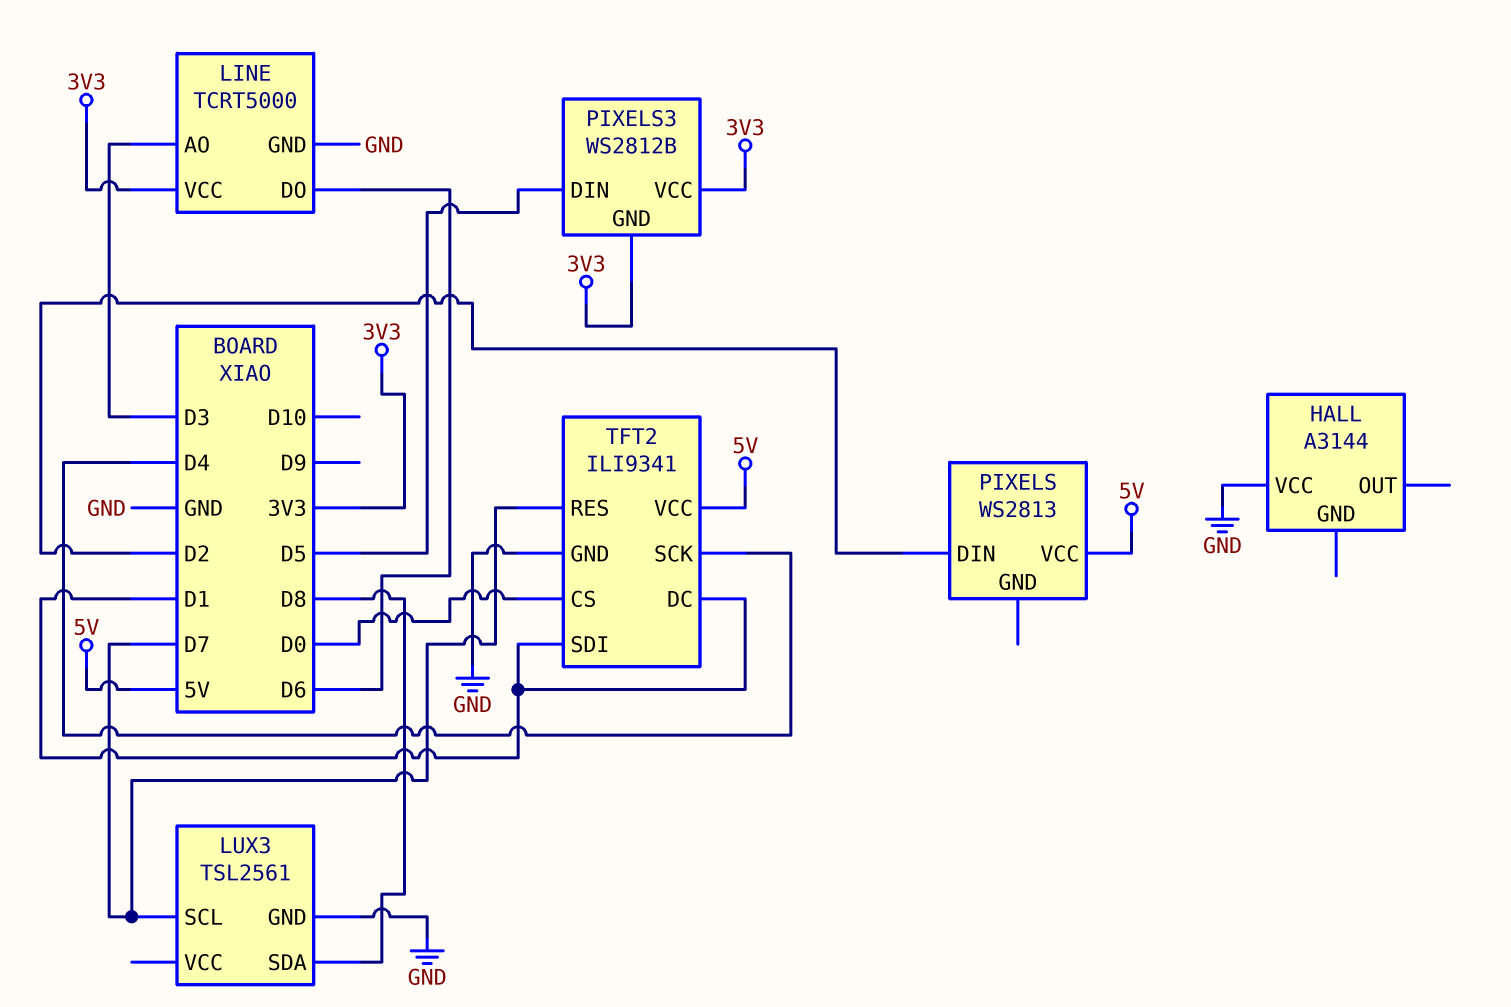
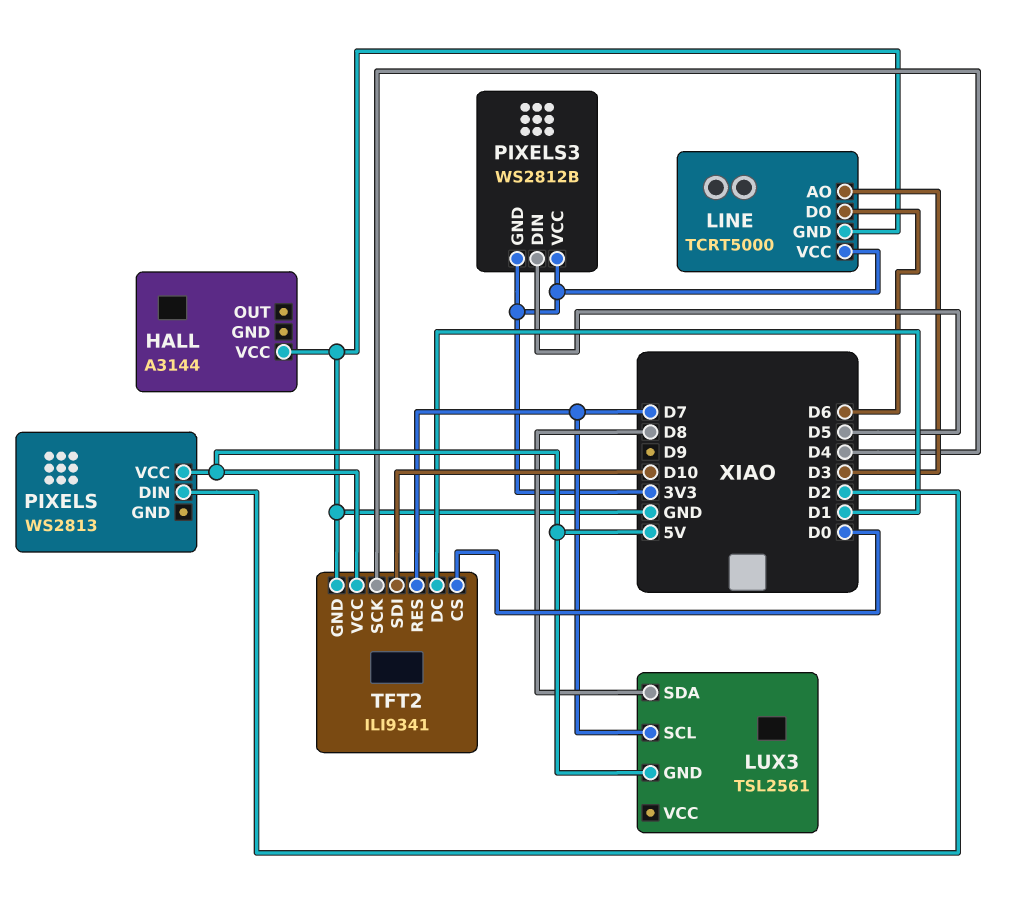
LUX3 pin GND: GND -> 5V
TFT2 pin SDI: D1 -> D10

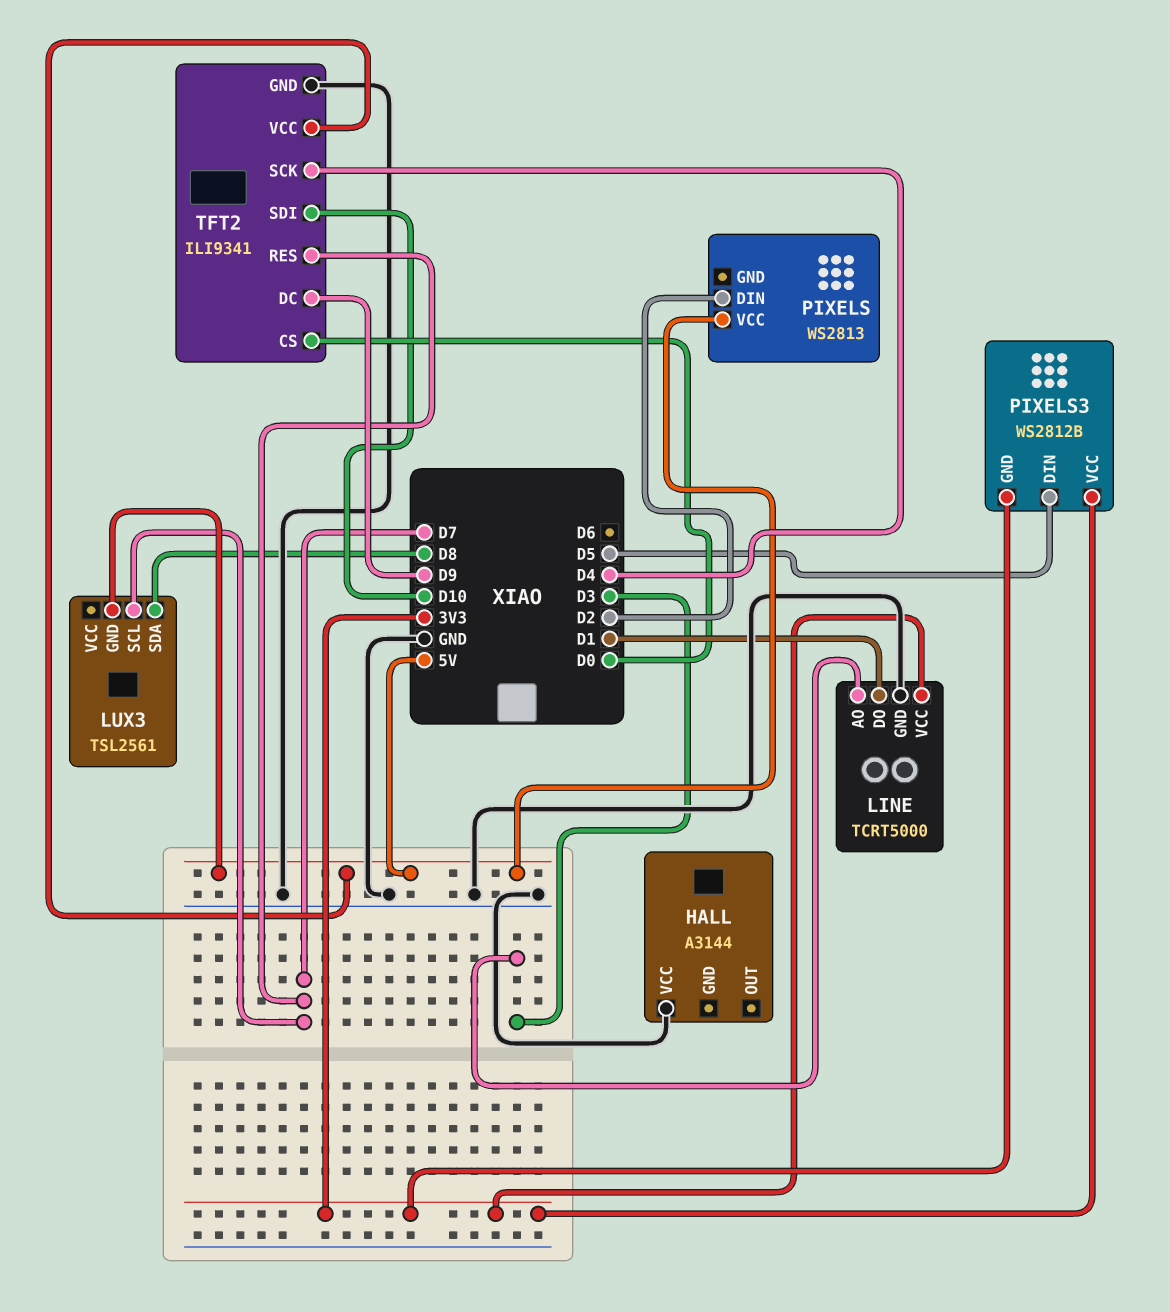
LINE pin DO: D6 -> D1
TFT2 pin DC: D1 -> D9

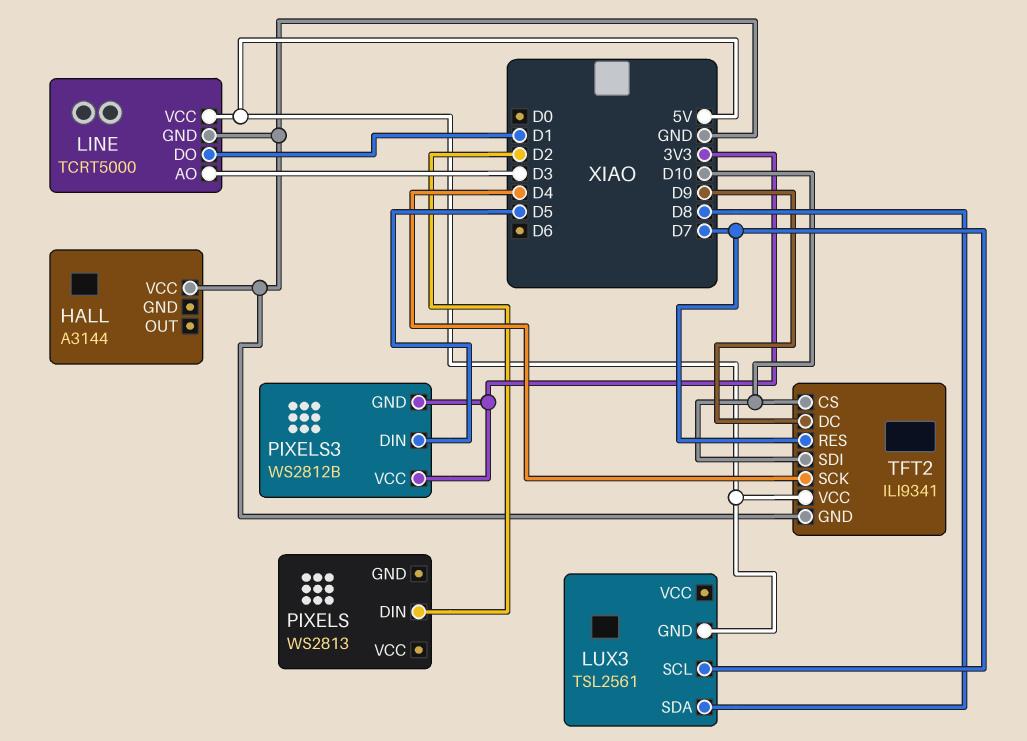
LINE pin VCC: 3V3 -> 5V
PIXELS pin VCC: 5V -> none
TFT2 pin CS: D0 -> D10

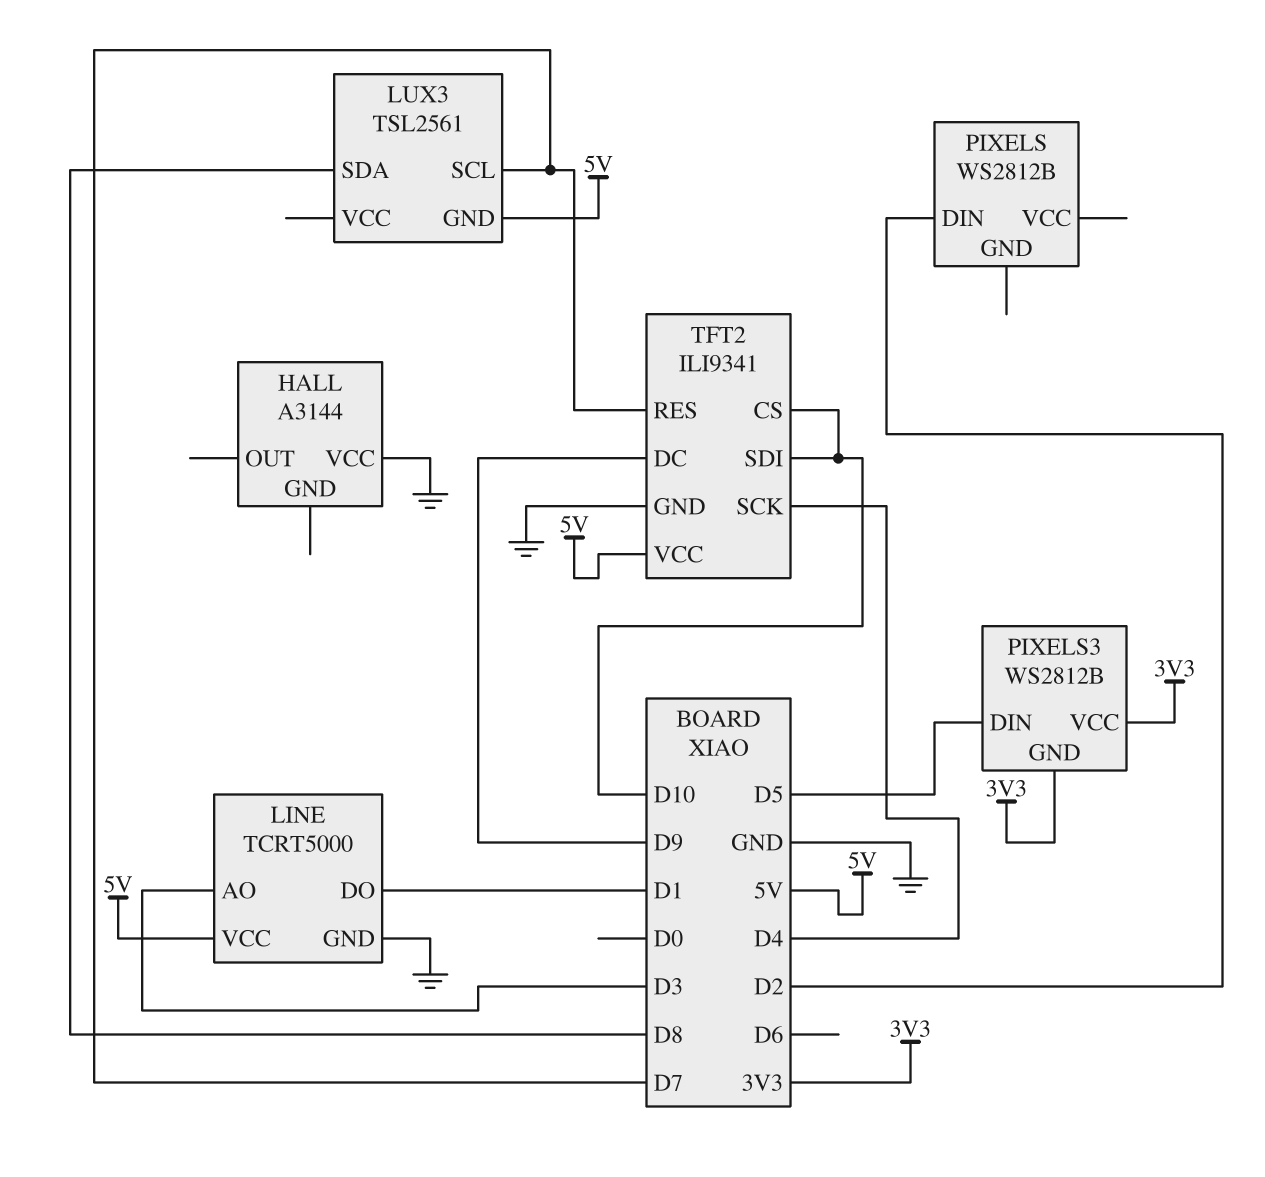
PIXELS: WS2813 -> WS2812B

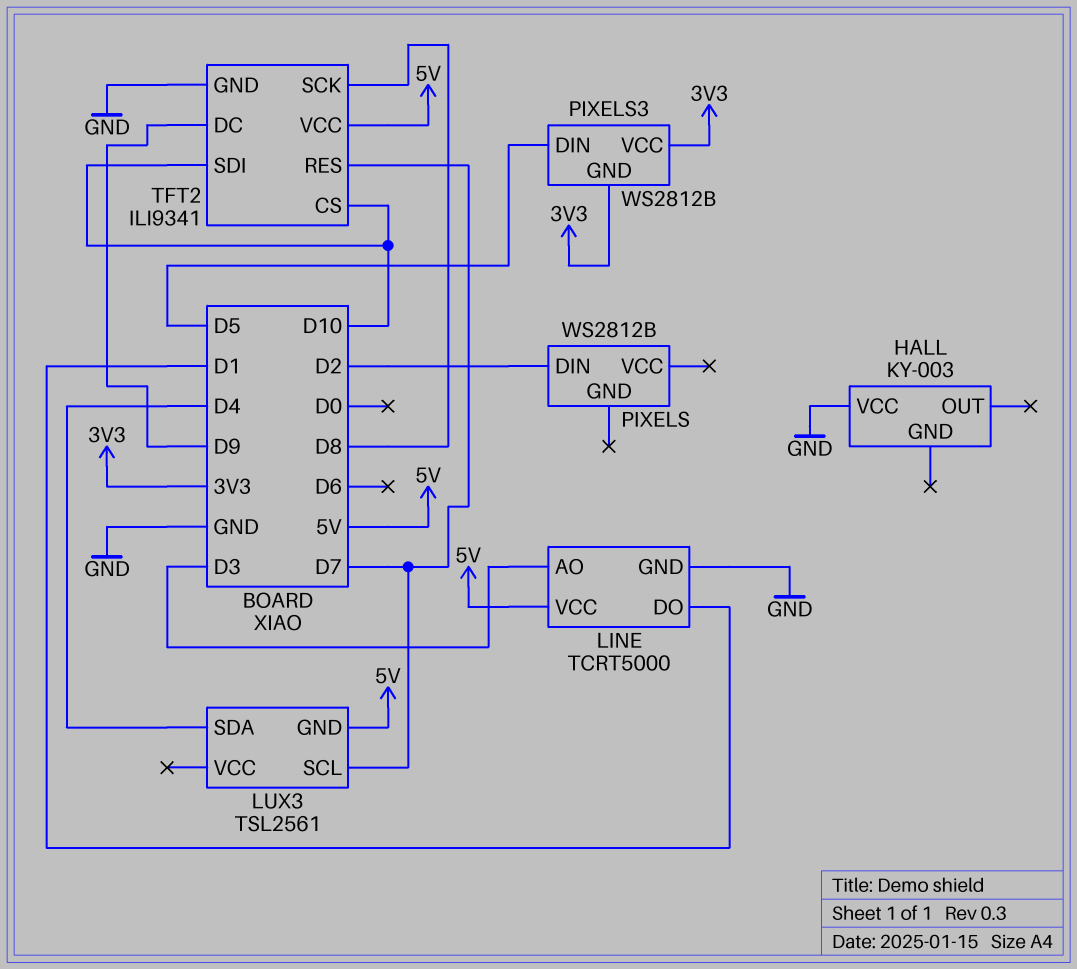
HALL: A3144 -> KY-003
LUX3 pin SDA: D8 -> D4
TFT2 pin SCK: D4 -> D8

